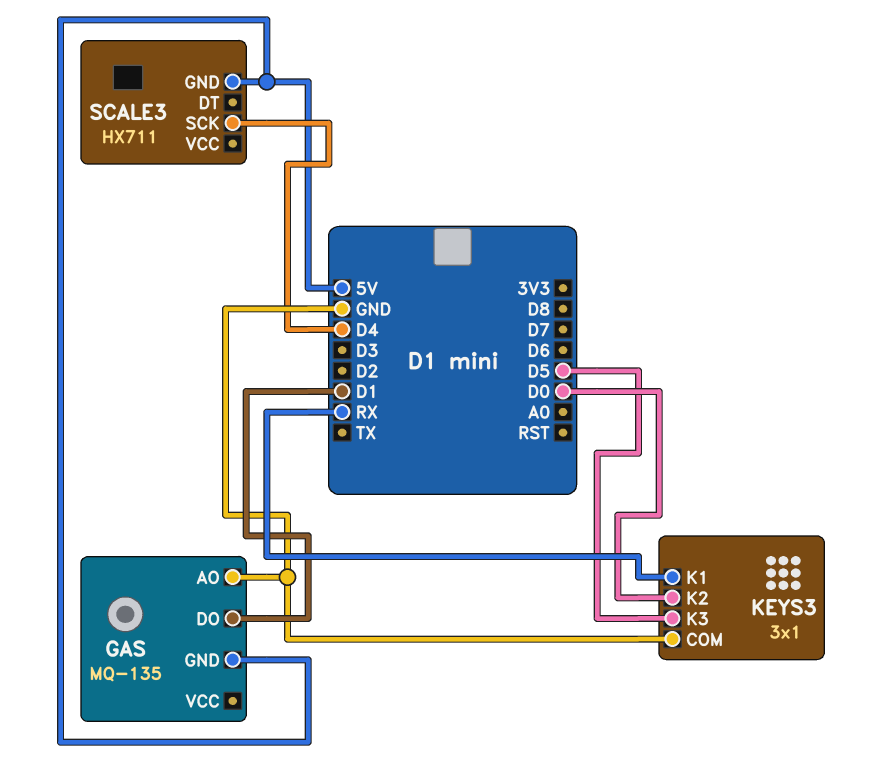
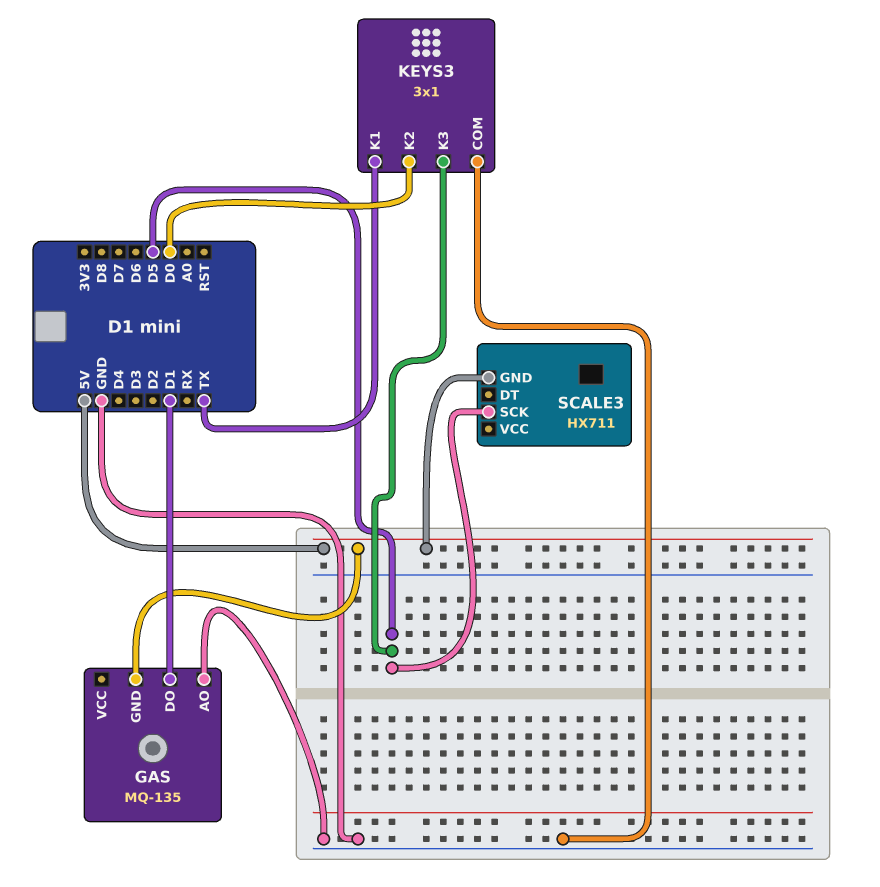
KEYS3 pin K1: RX -> TX
SCALE3 pin SCK: D4 -> D5

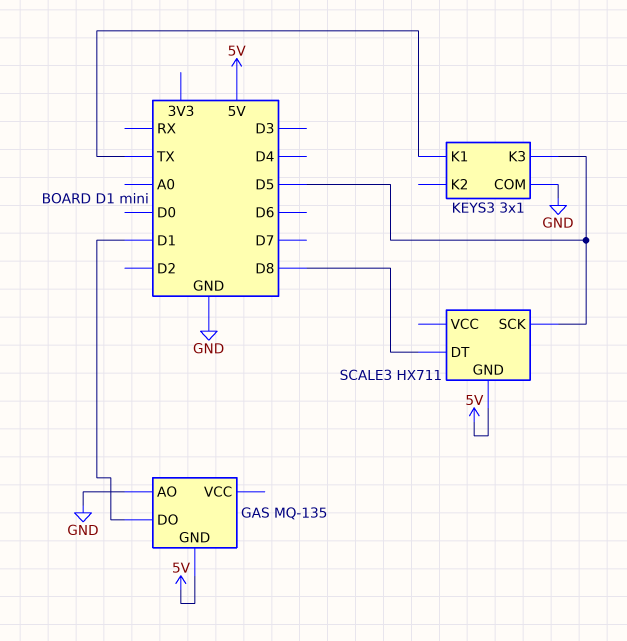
KEYS3 pin K2: D0 -> none
SCALE3 pin DT: none -> D8

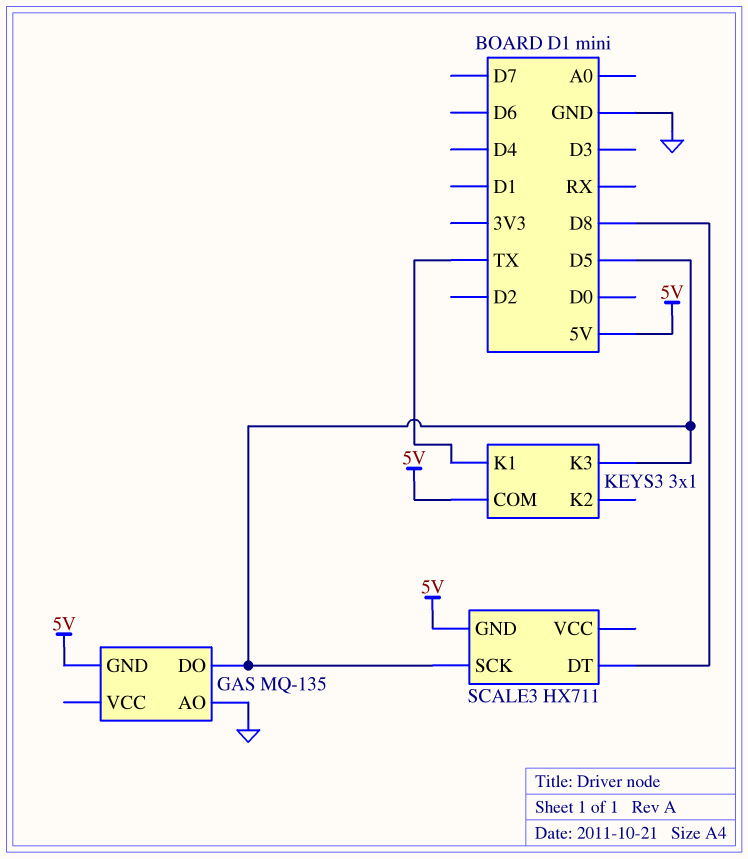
GAS pin DO: D1 -> D5
KEYS3 pin COM: GND -> 5V

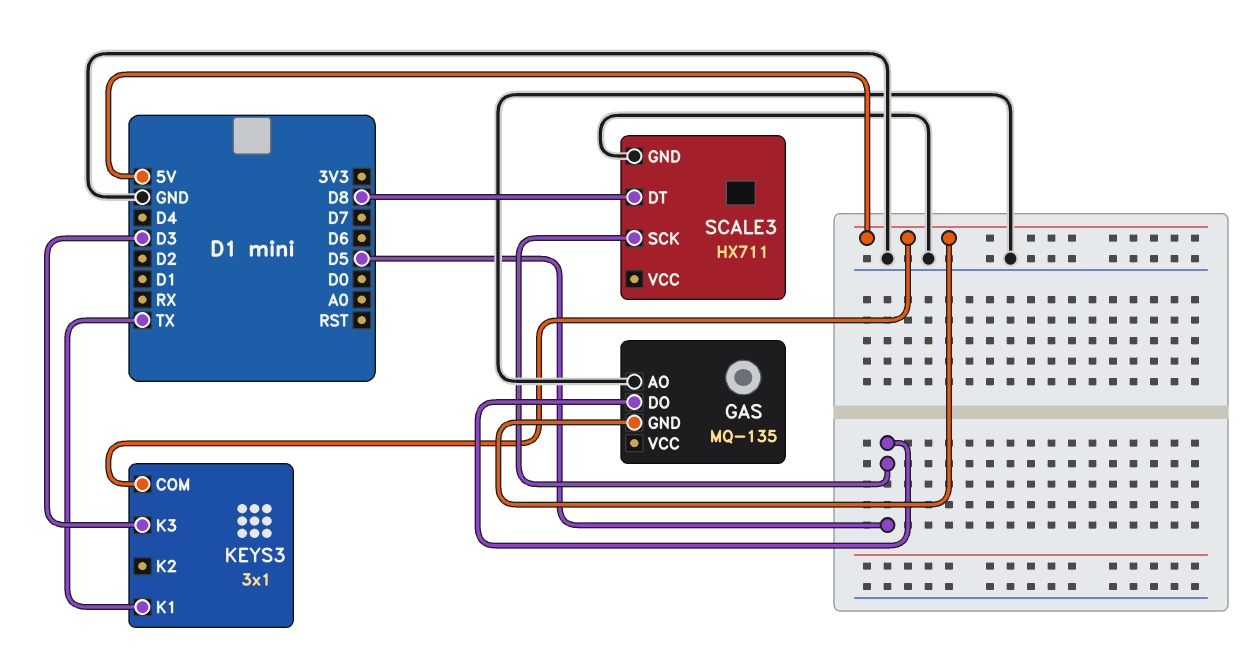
KEYS3 pin K3: D5 -> D3
SCALE3 pin GND: 5V -> GND

